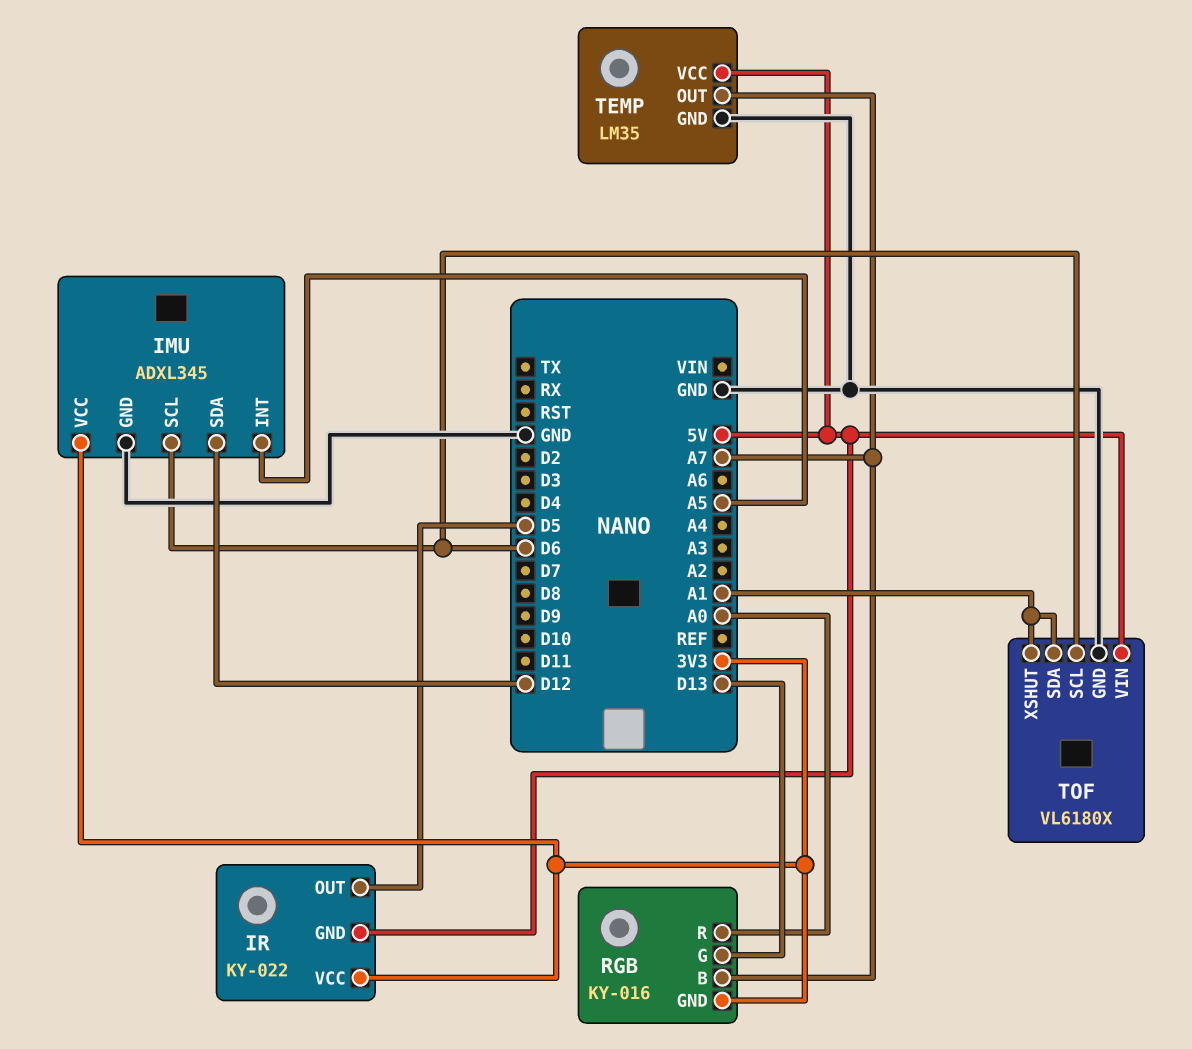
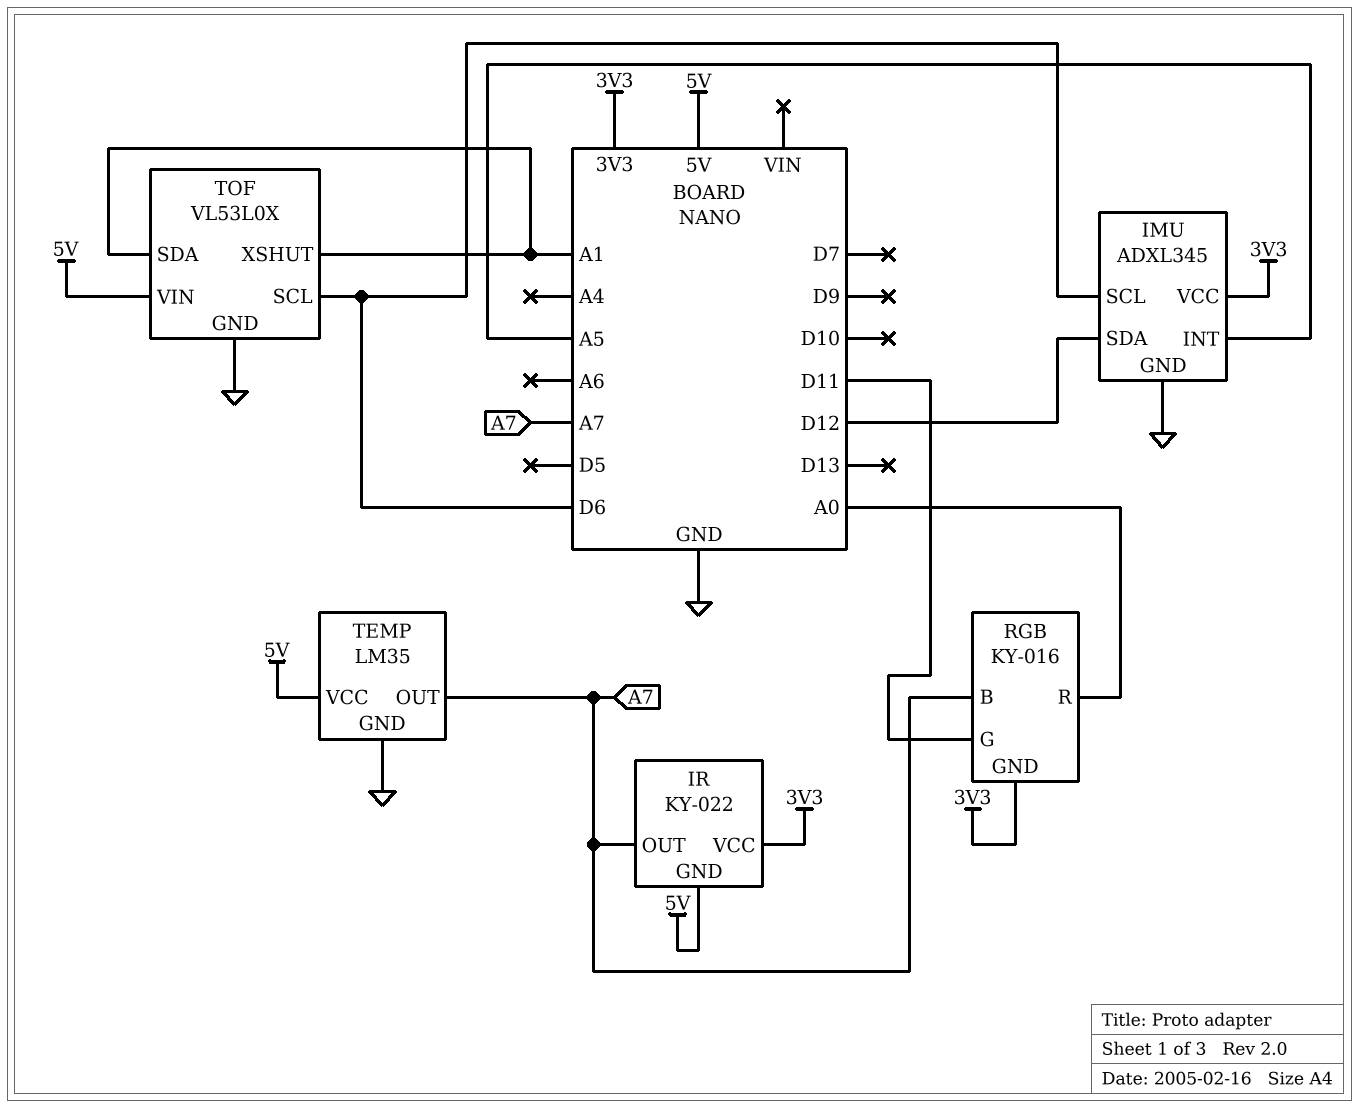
IR pin OUT: D5 -> A7
RGB pin G: D13 -> D11
TOF: VL6180X -> VL53L0X

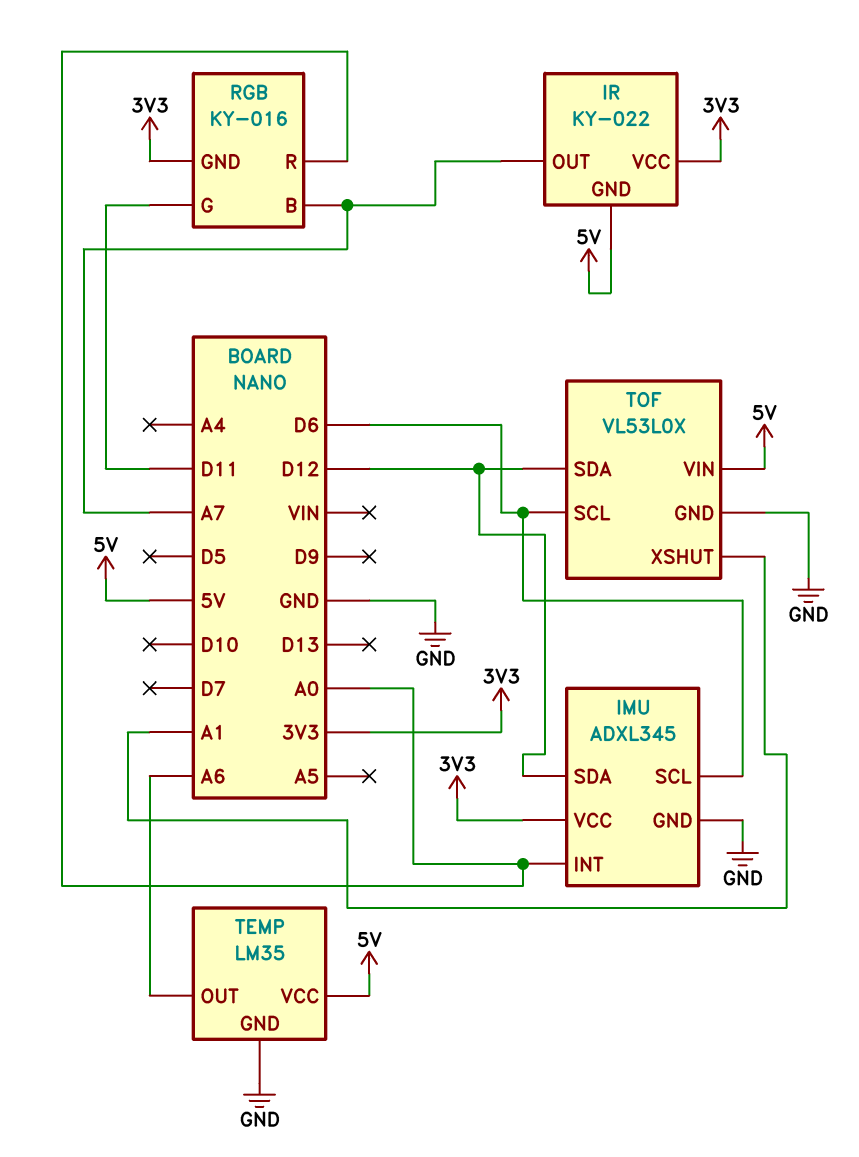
IMU pin INT: A5 -> A0
TEMP pin OUT: A7 -> A6
TOF pin SDA: A1 -> D12

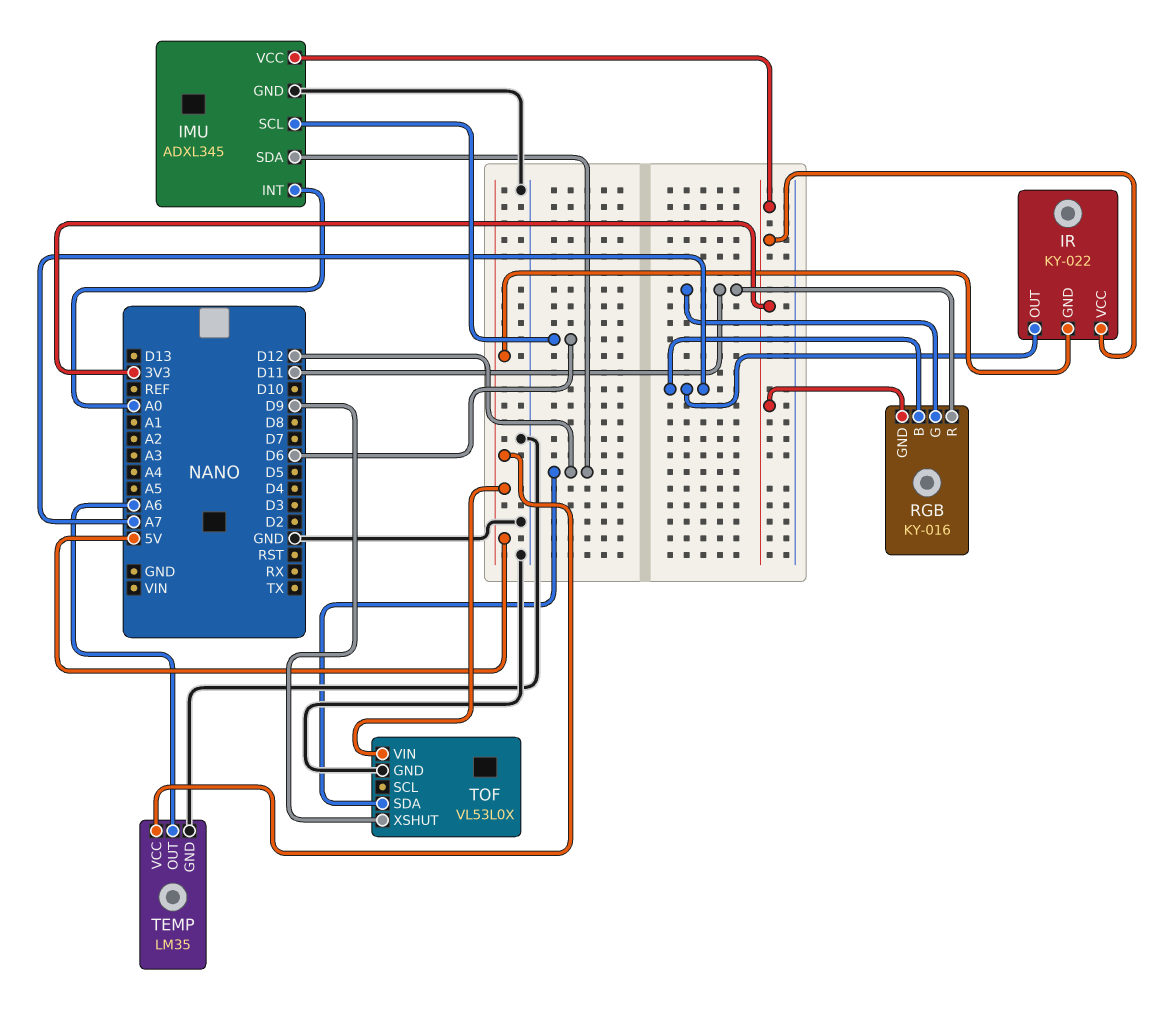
RGB pin R: A0 -> D11
TOF pin SCL: D6 -> none
TOF pin XSHUT: A1 -> D9

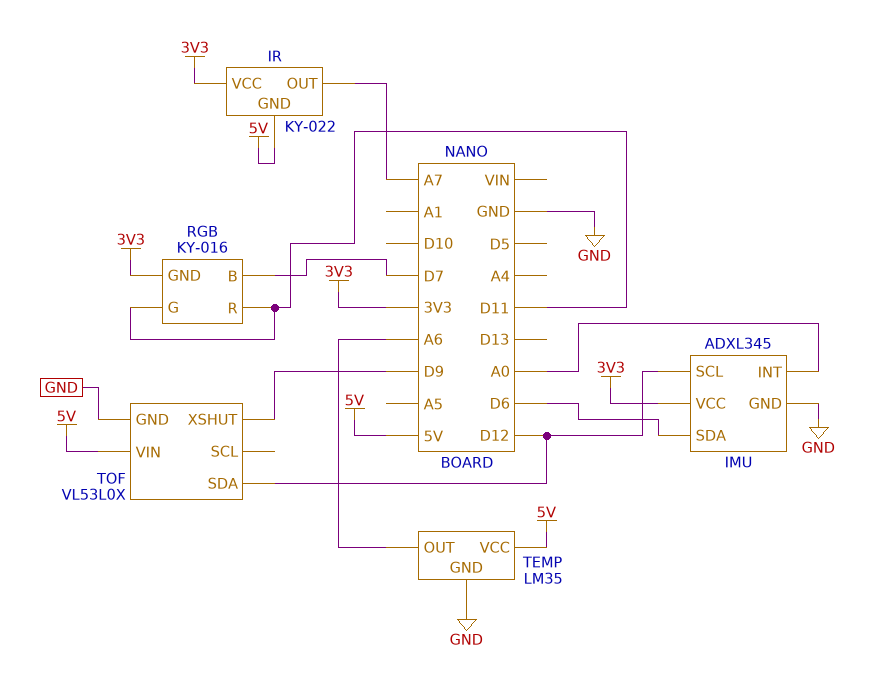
IMU pin SCL: D6 -> D12
IMU pin SDA: D12 -> D6
RGB pin B: A7 -> D7

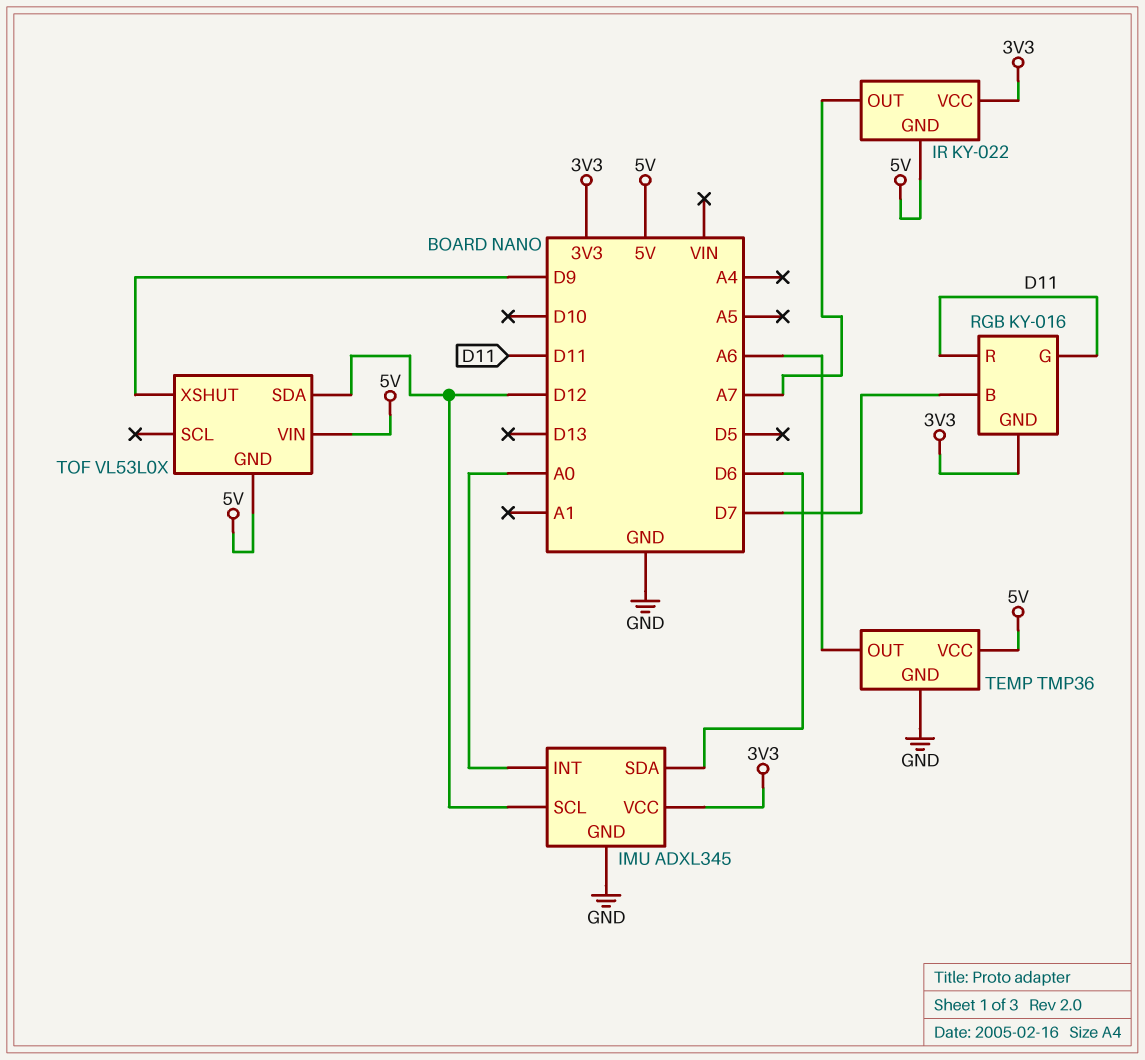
TEMP: LM35 -> TMP36
TOF pin GND: GND -> 5V

